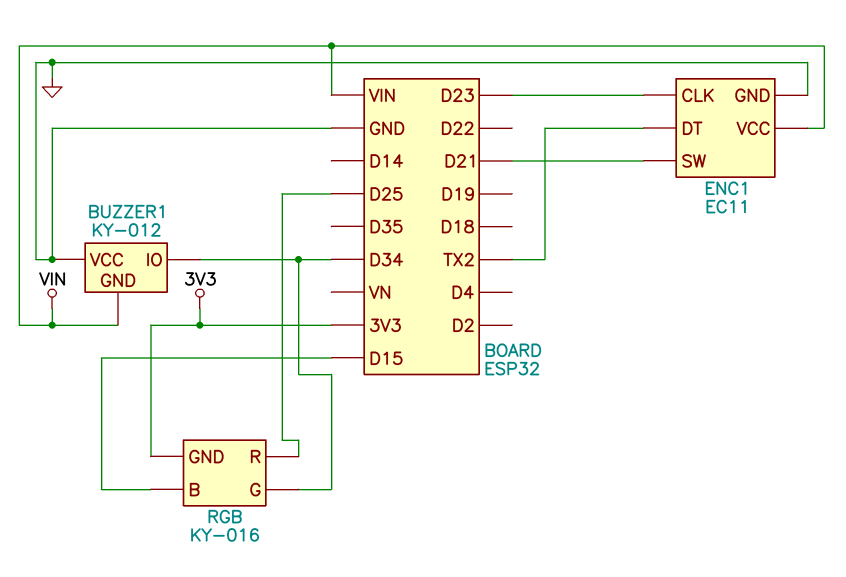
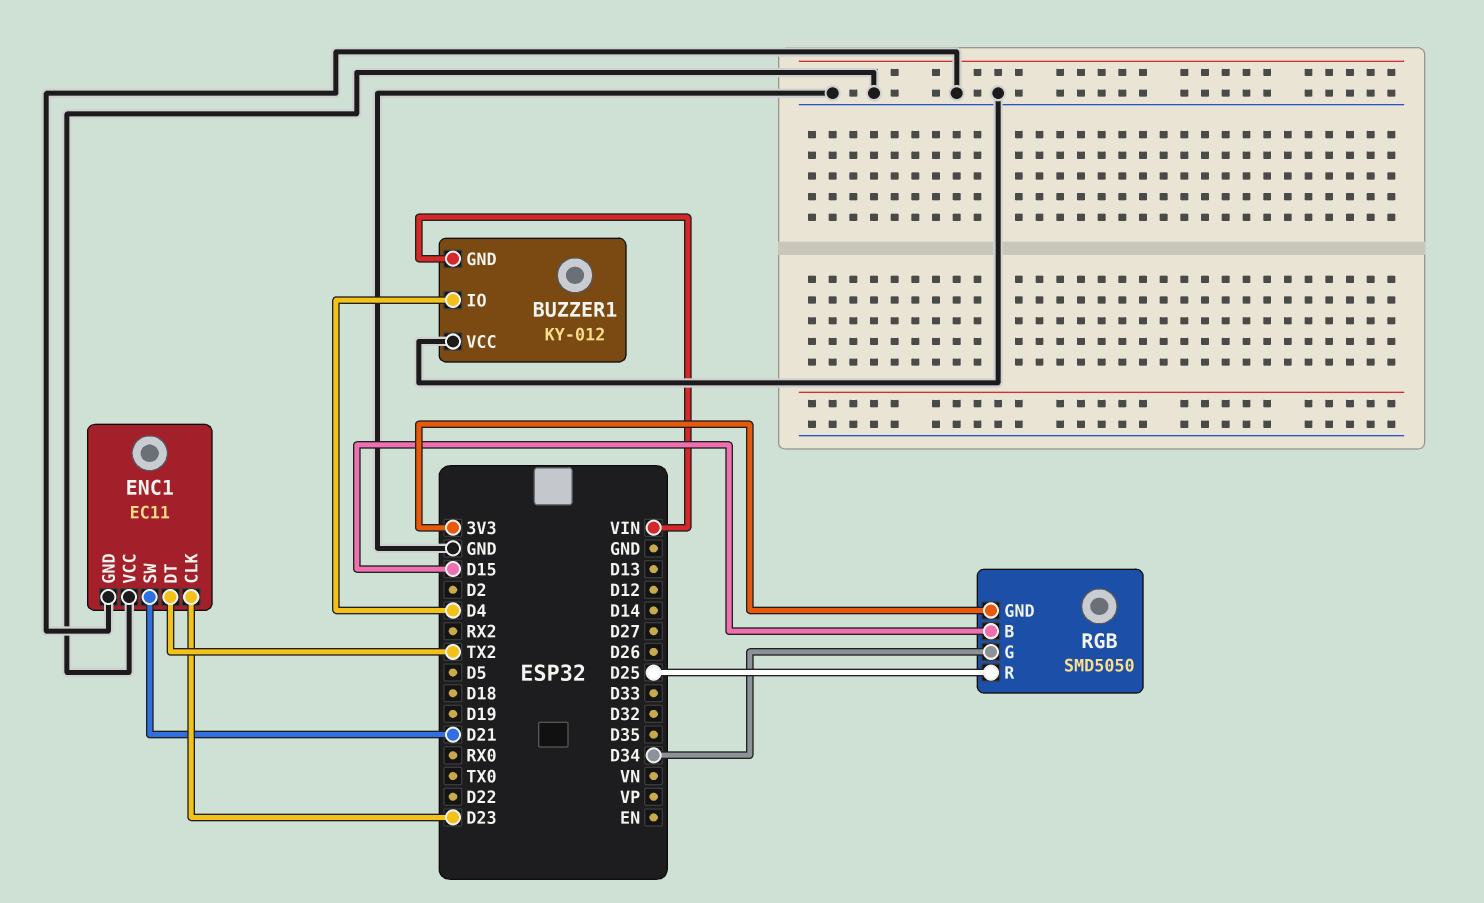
BUZZER1 pin IO: D34 -> D4
ENC1 pin VCC: VIN -> GND
RGB: KY-016 -> SMD5050

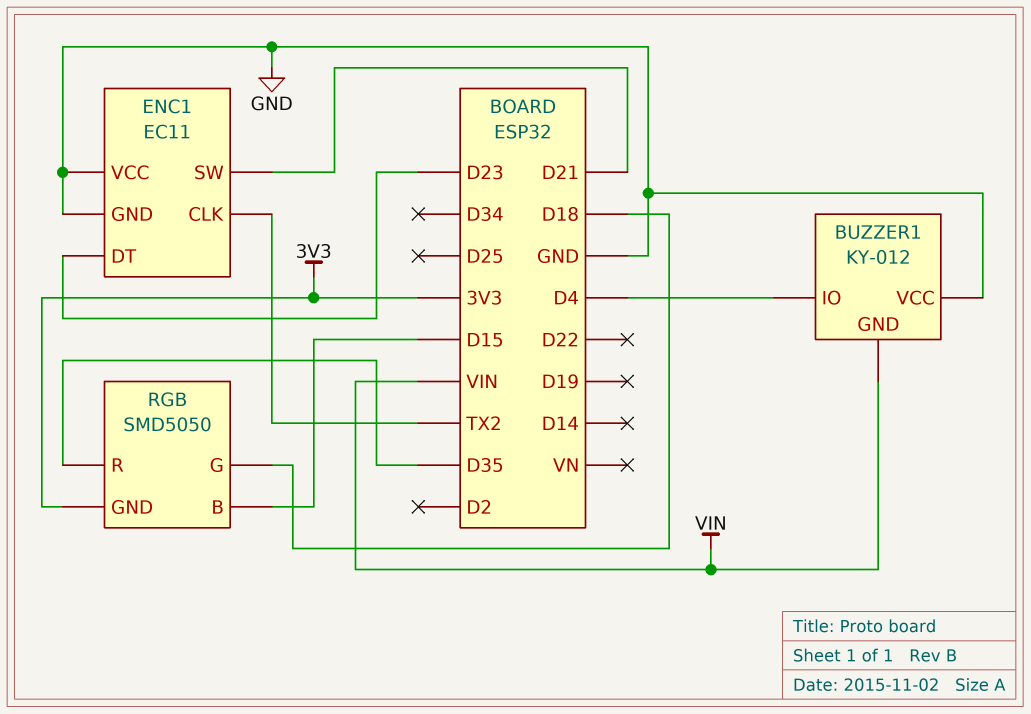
ENC1 pin CLK: D23 -> TX2
ENC1 pin DT: TX2 -> D23
RGB pin G: D34 -> D18
RGB pin R: D25 -> D35

